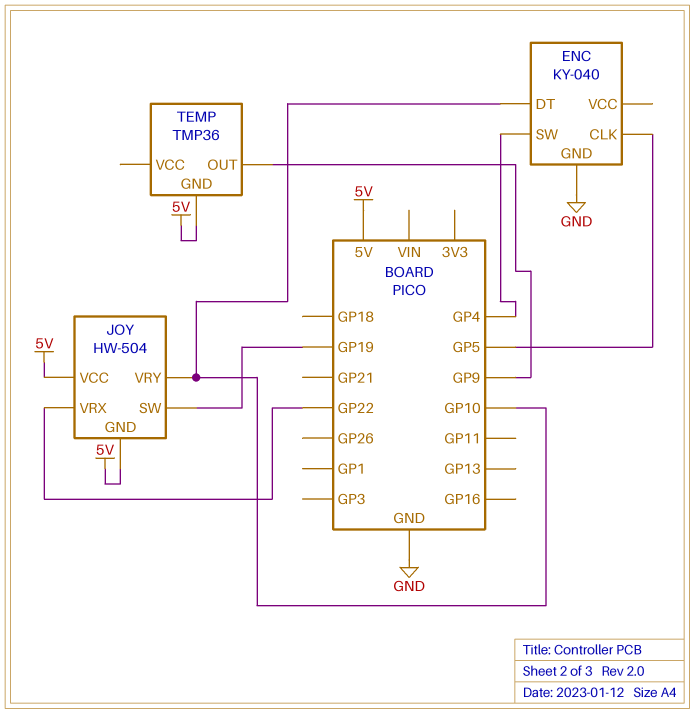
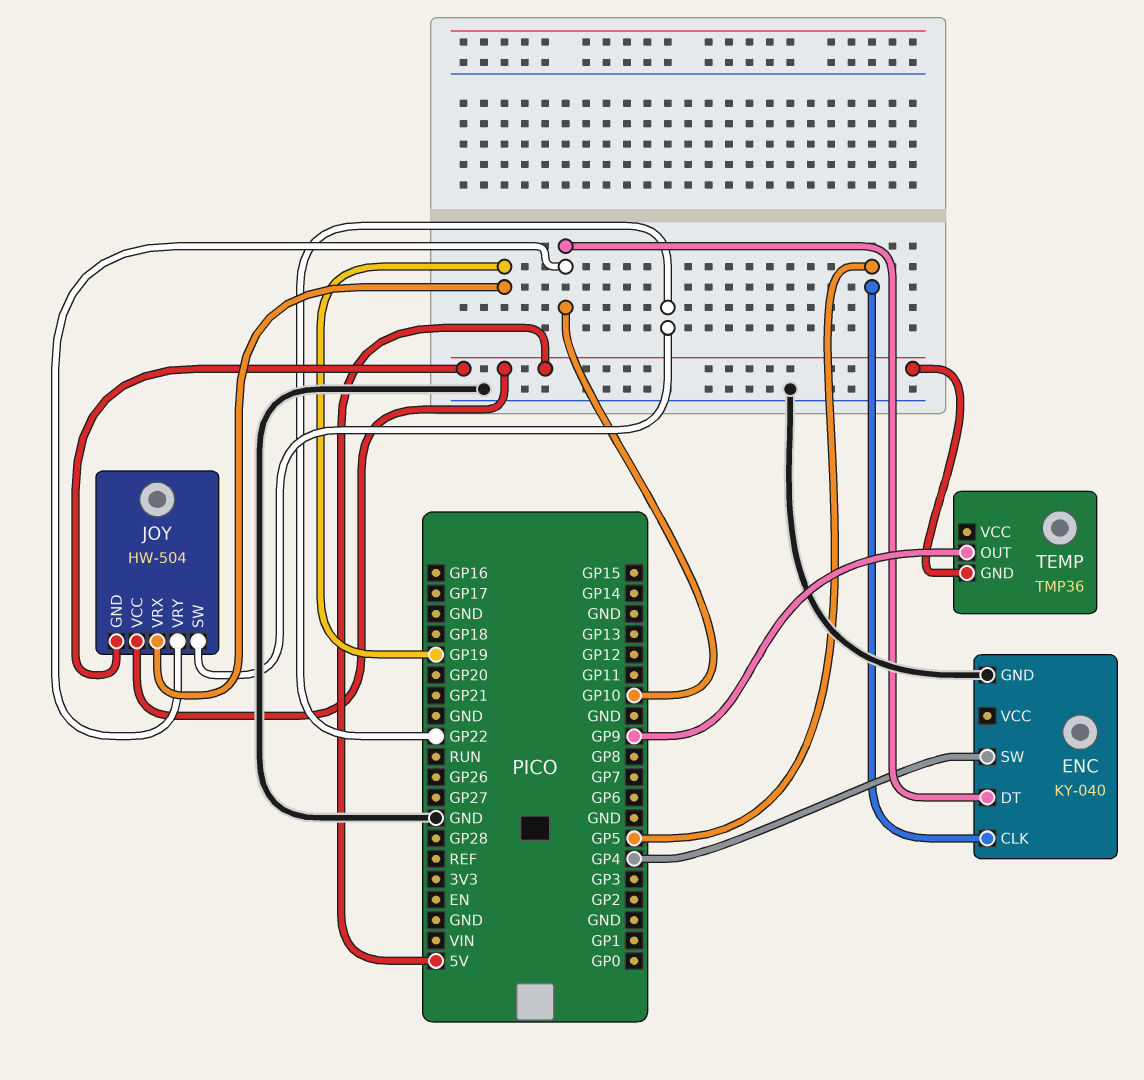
JOY pin SW: GP19 -> GP22
JOY pin VRX: GP22 -> GP19

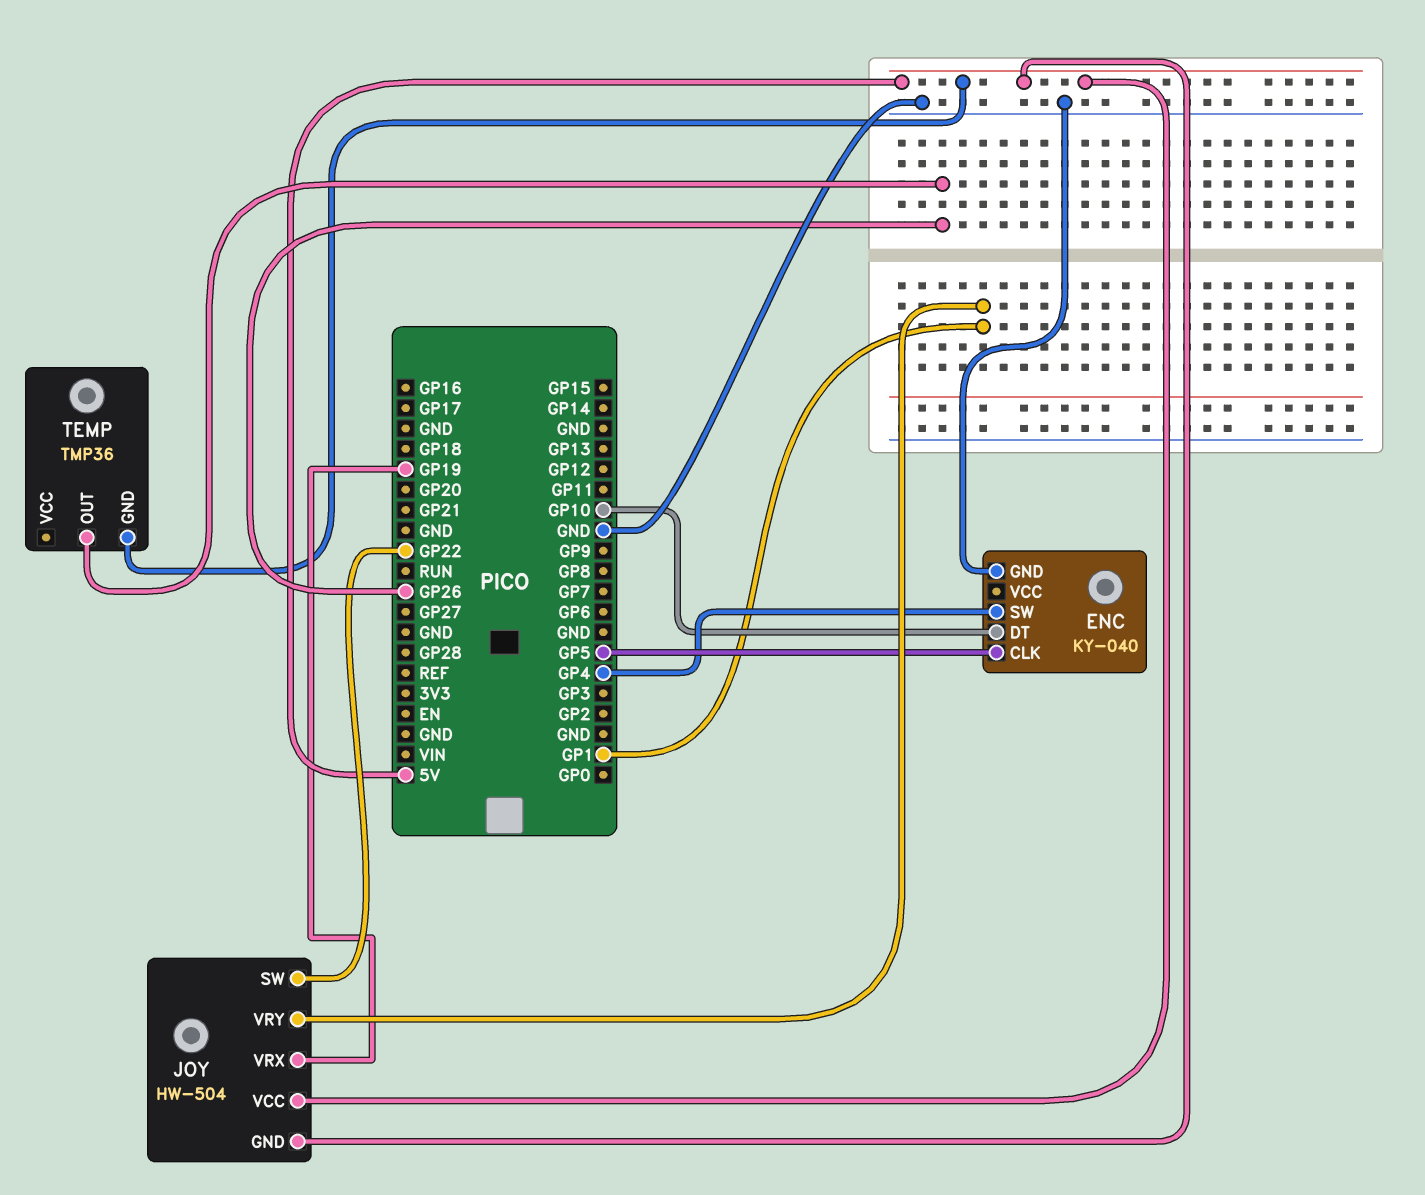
JOY pin VRY: GP10 -> GP1
TEMP pin OUT: GP9 -> GP26

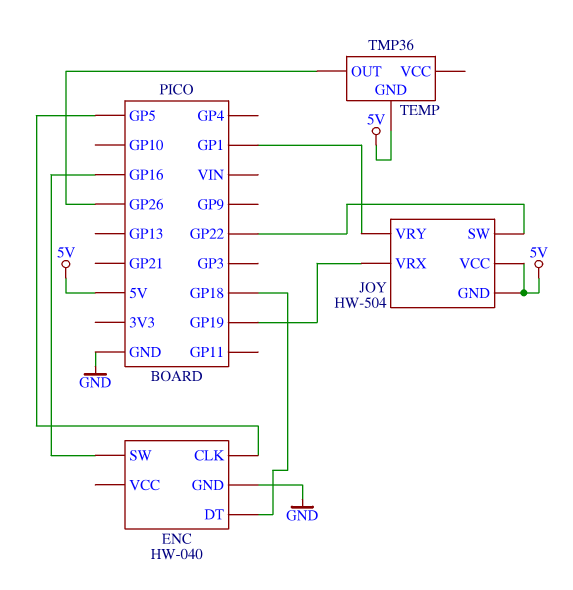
ENC: KY-040 -> HW-040
ENC pin DT: GP10 -> GP18
ENC pin SW: GP4 -> GP16

